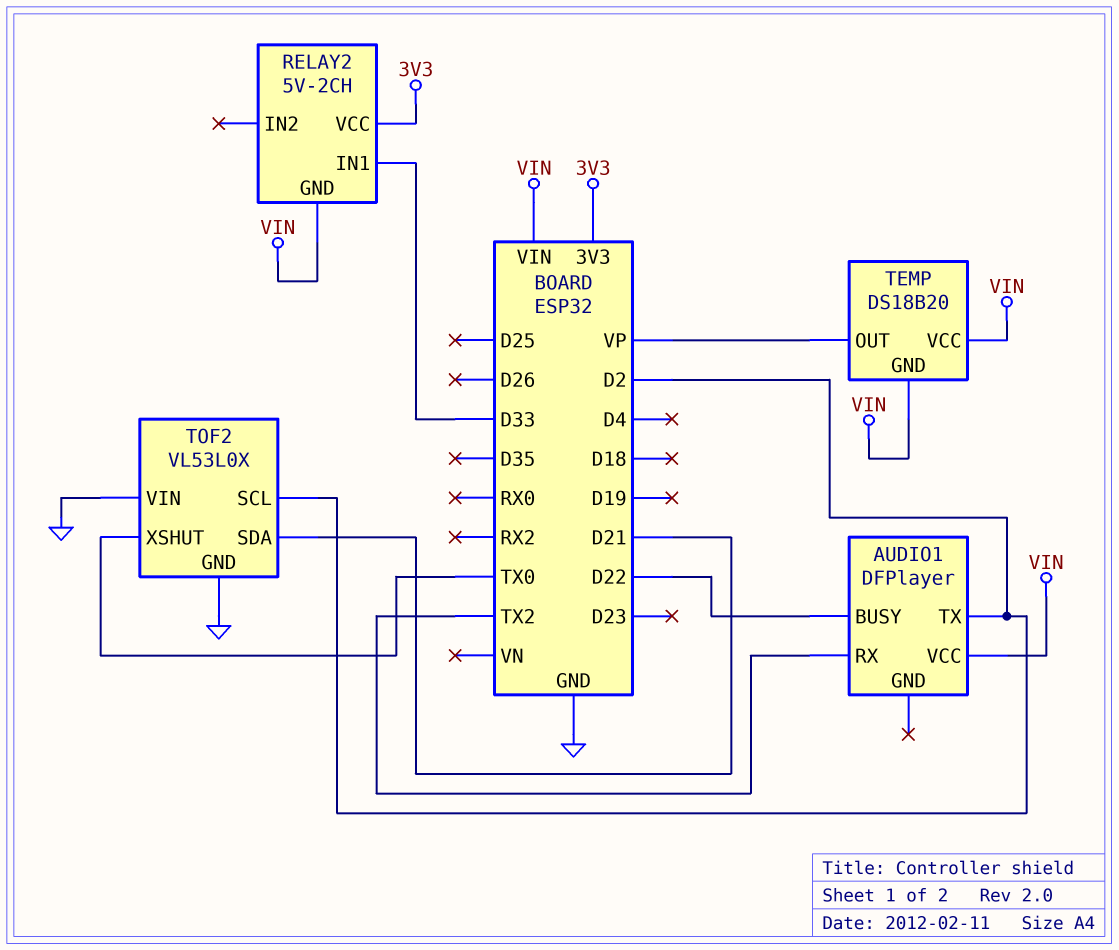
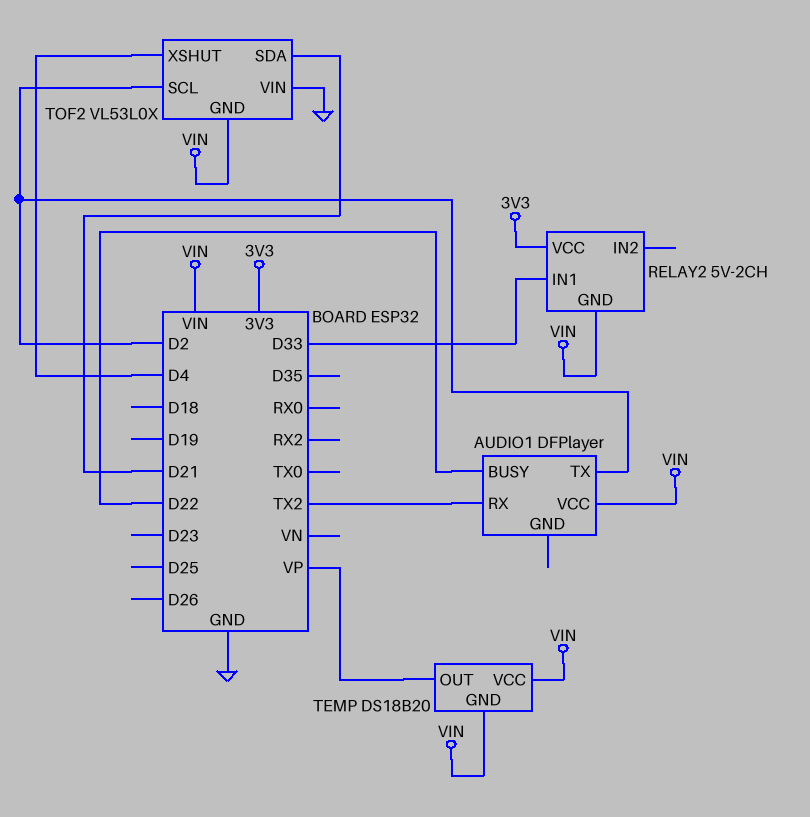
TOF2 pin GND: GND -> VIN
TOF2 pin XSHUT: TX0 -> D4

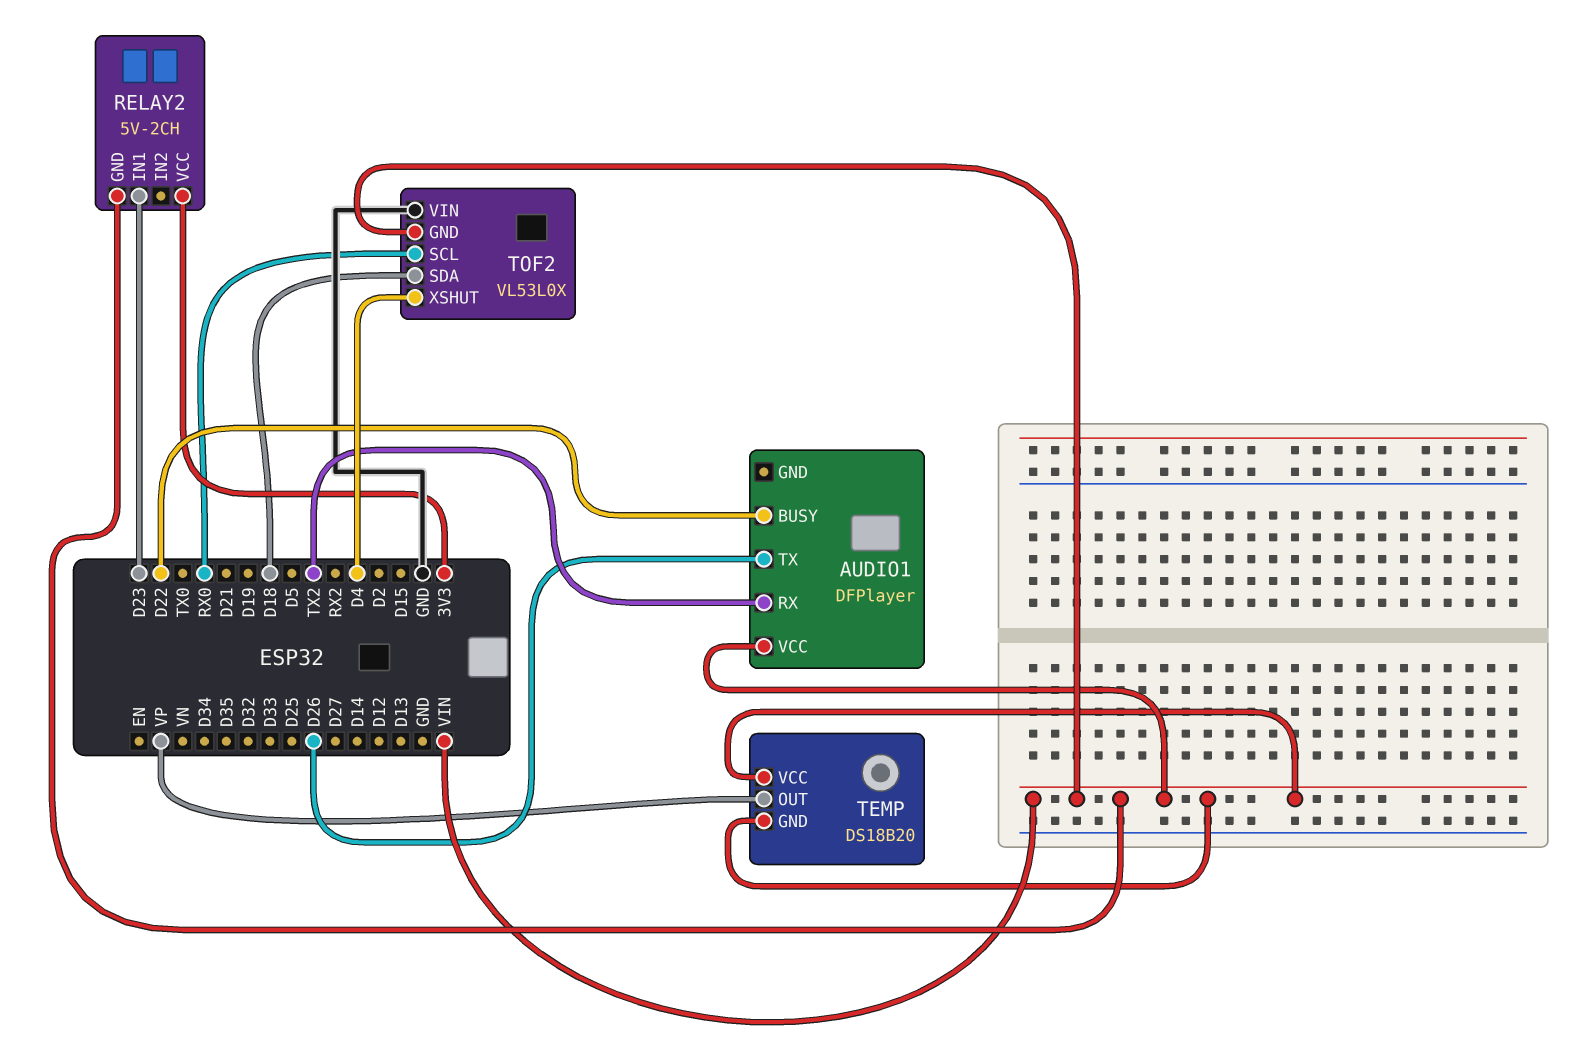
AUDIO1 pin TX: D2 -> D26
RELAY2 pin IN1: D33 -> D23
TOF2 pin SCL: D2 -> RX0
TOF2 pin SDA: D21 -> D18

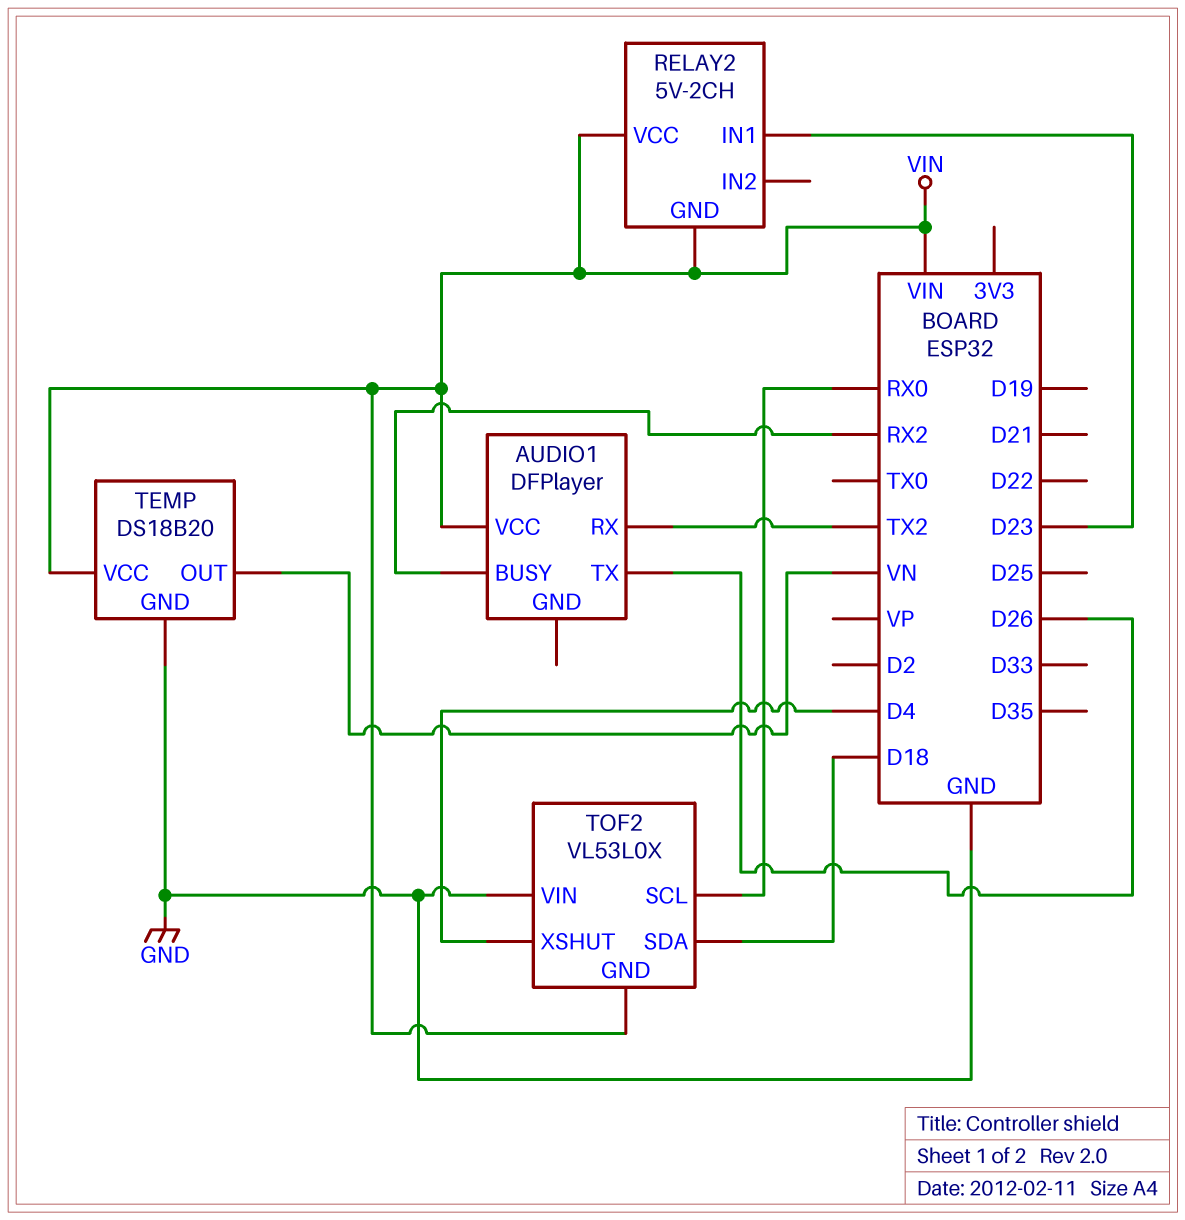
AUDIO1 pin BUSY: D22 -> RX2
RELAY2 pin VCC: 3V3 -> VIN
TEMP pin GND: VIN -> GND
TEMP pin OUT: VP -> VN

